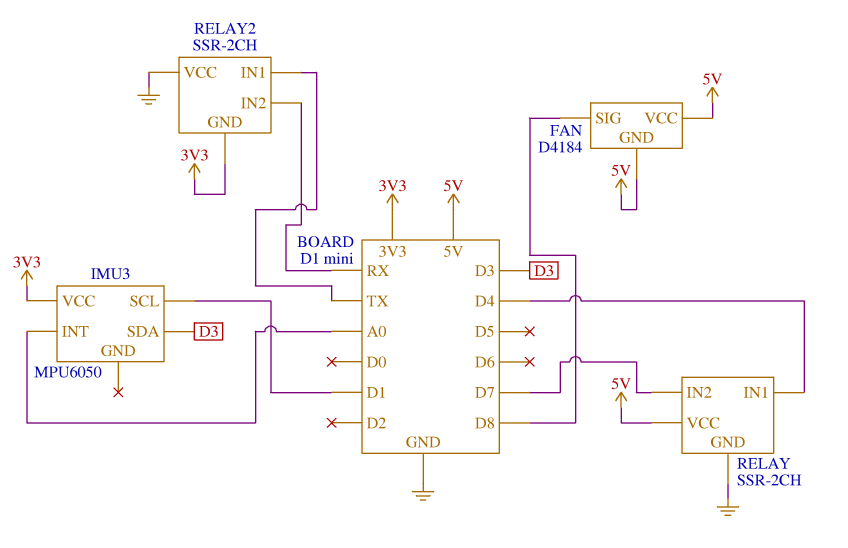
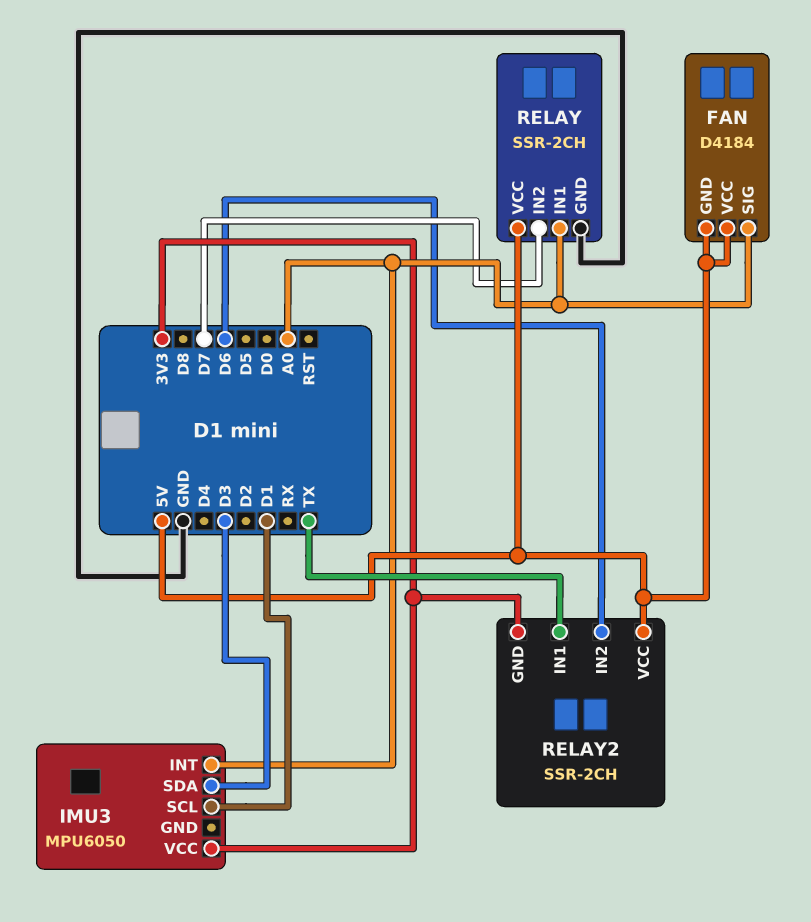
FAN pin SIG: D8 -> A0
RELAY pin IN1: D4 -> A0
RELAY2 pin IN2: RX -> D6
RELAY2 pin VCC: GND -> 5V

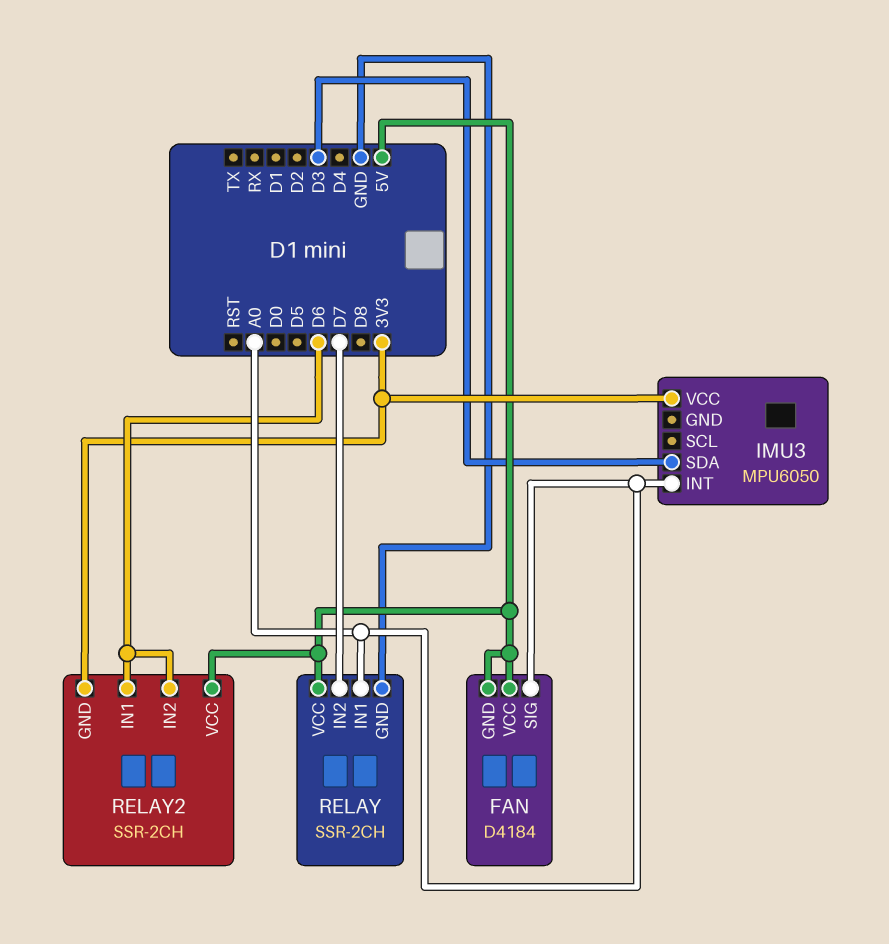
IMU3 pin SCL: D1 -> none
RELAY2 pin IN1: TX -> D6

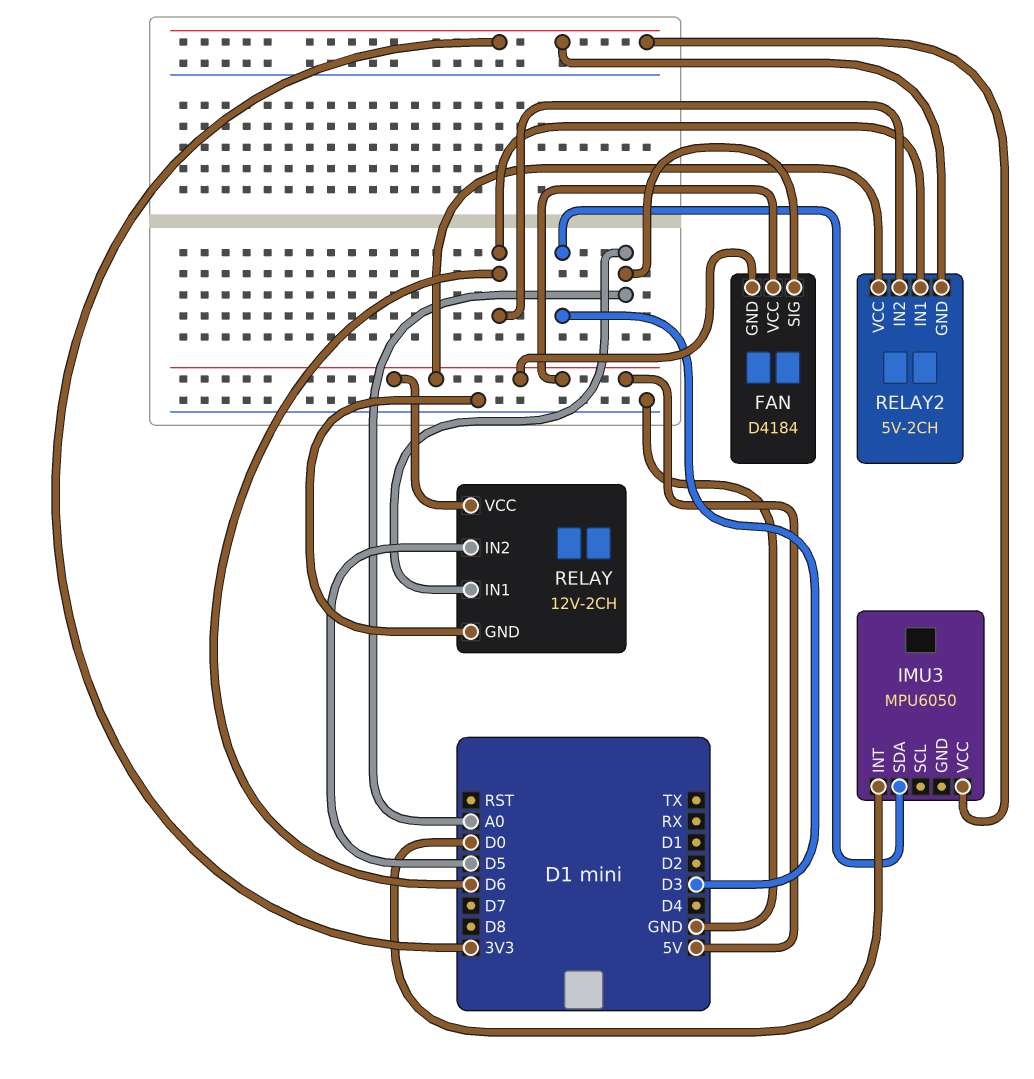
IMU3 pin INT: A0 -> D0
RELAY: SSR-2CH -> 12V-2CH
RELAY pin IN2: D7 -> D5
RELAY2: SSR-2CH -> 5V-2CH

